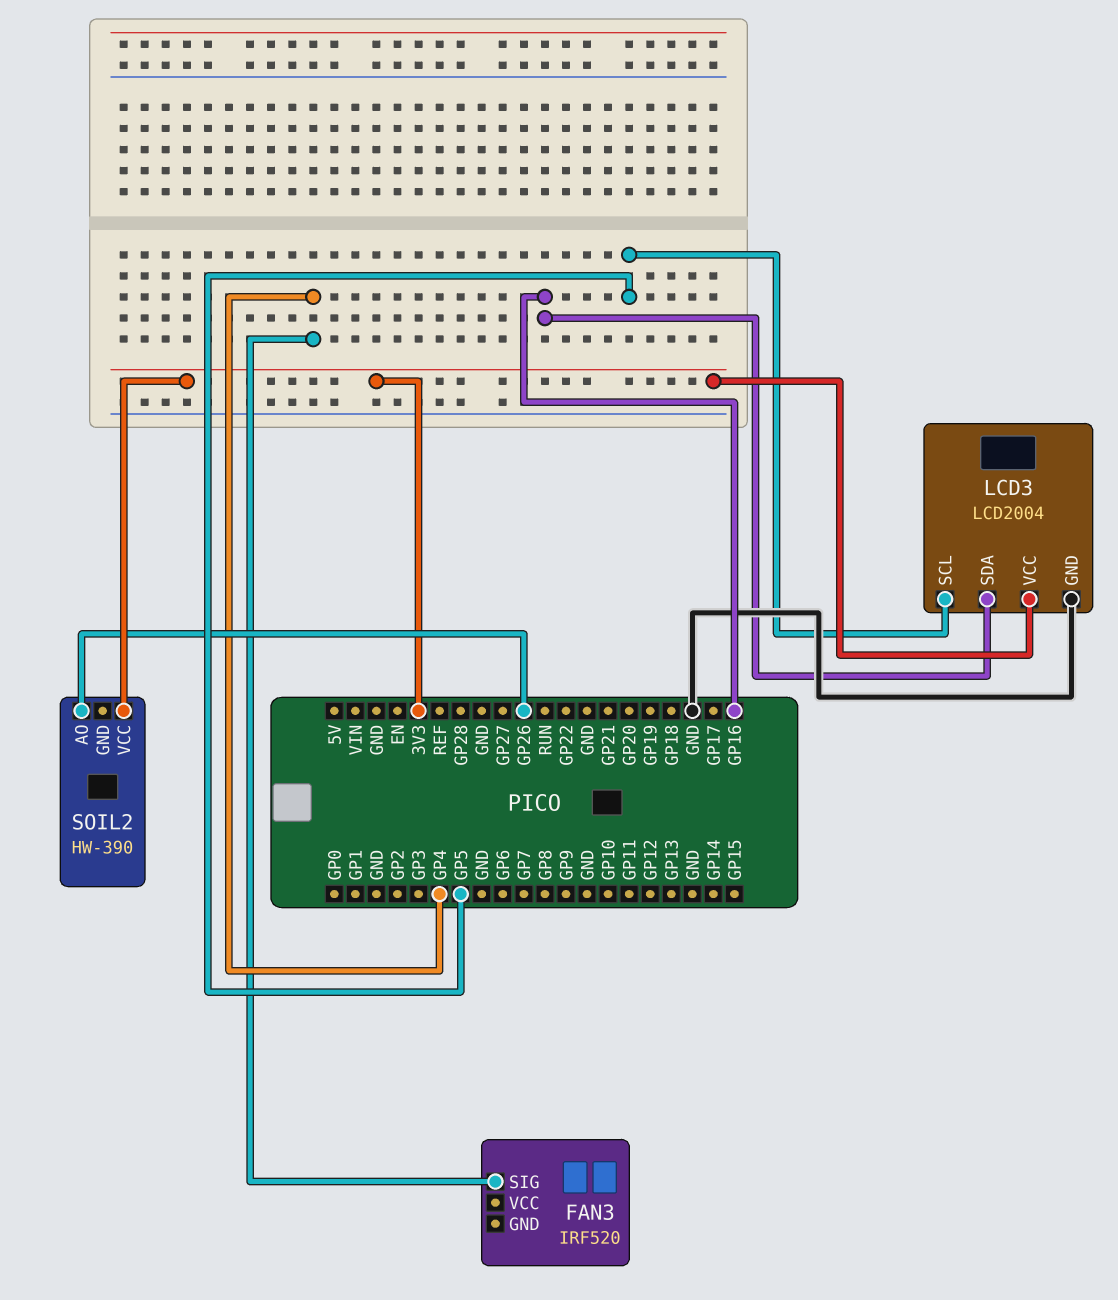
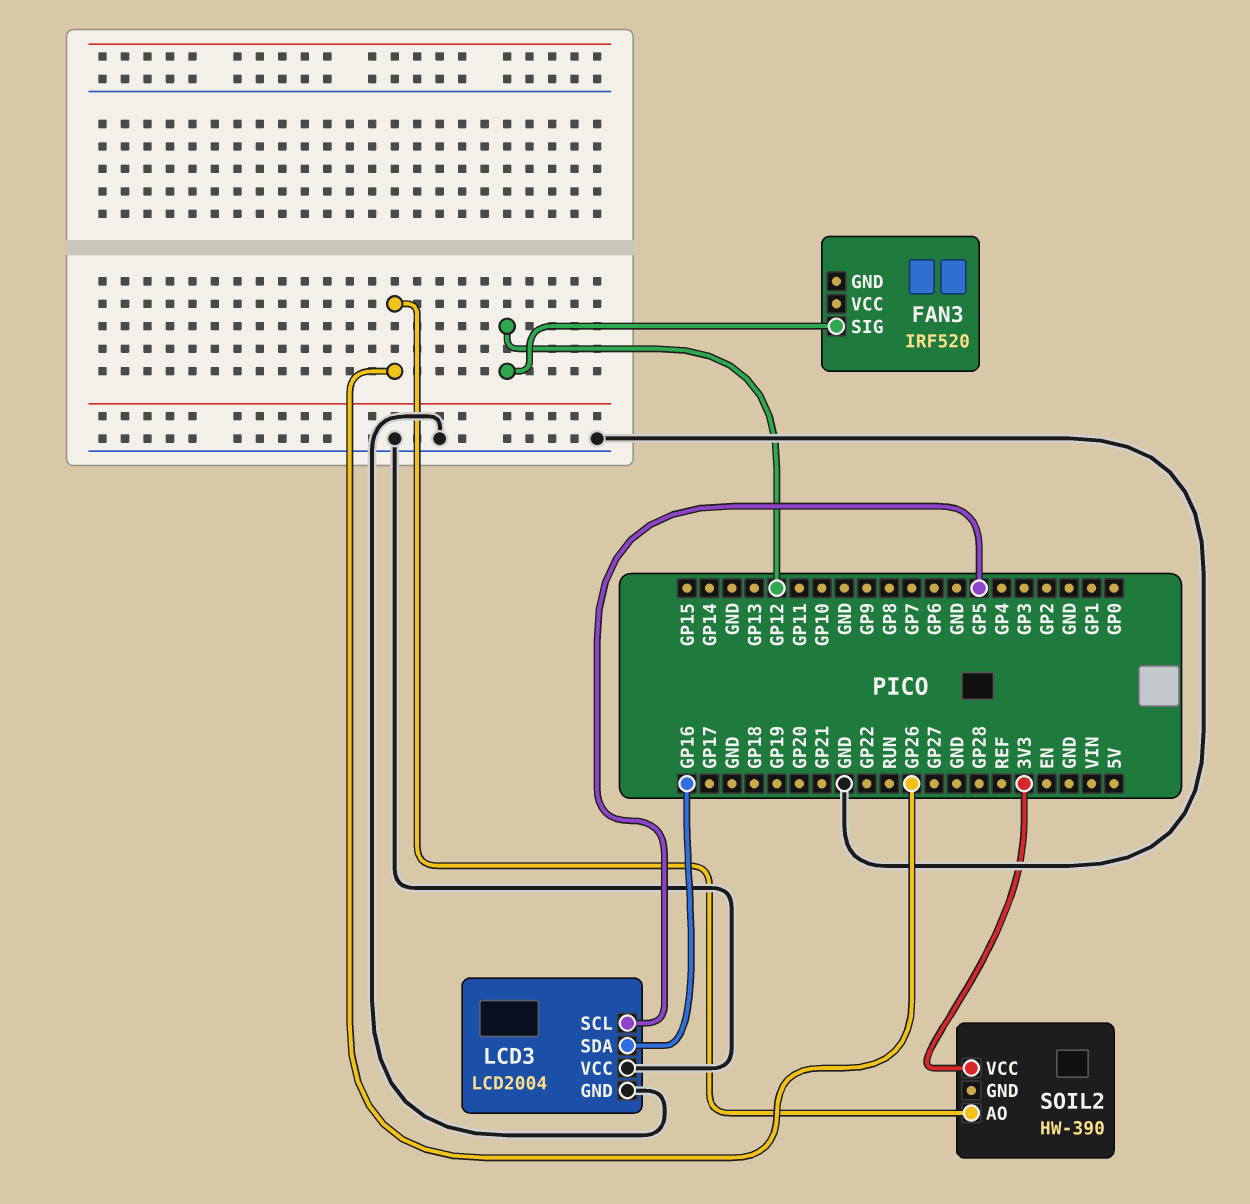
FAN3 pin SIG: GP4 -> GP12
LCD3 pin VCC: 3V3 -> GND

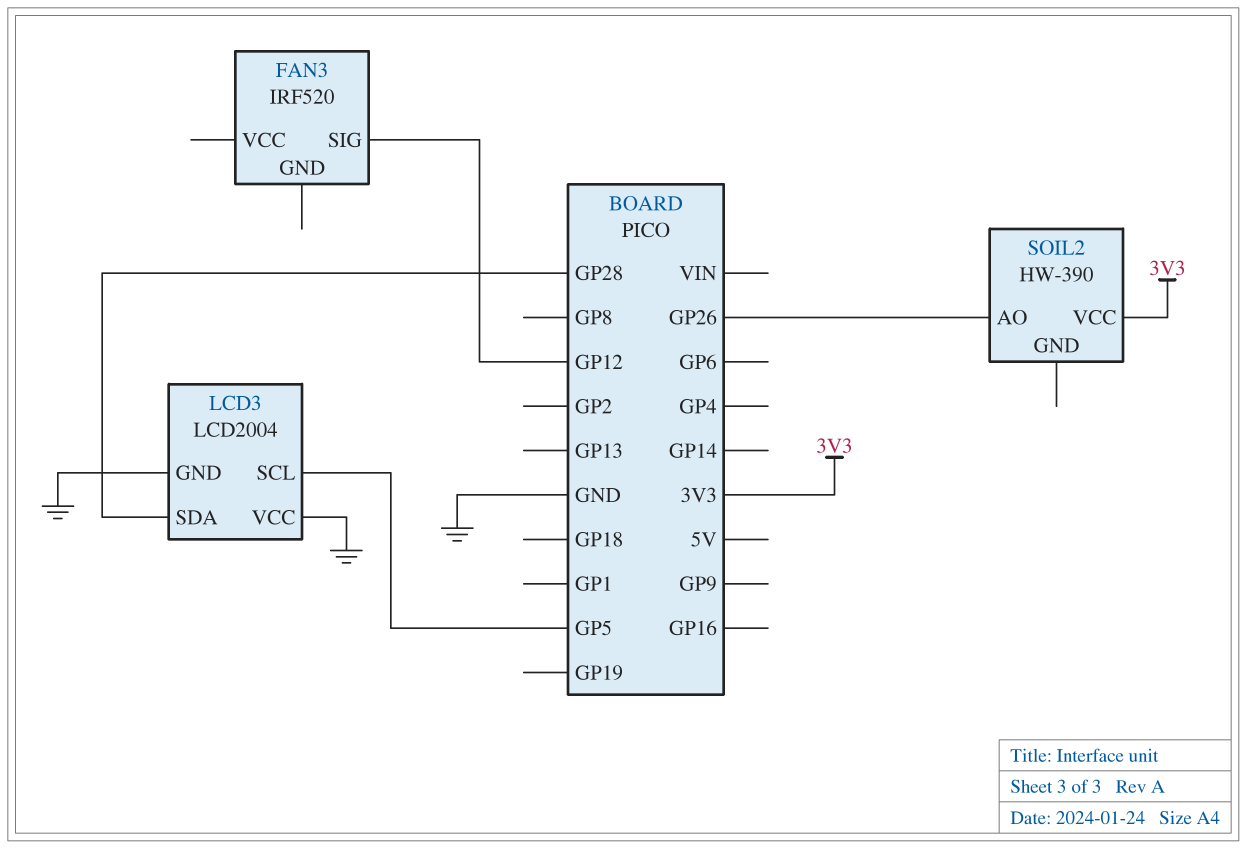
LCD3 pin SDA: GP16 -> GP28

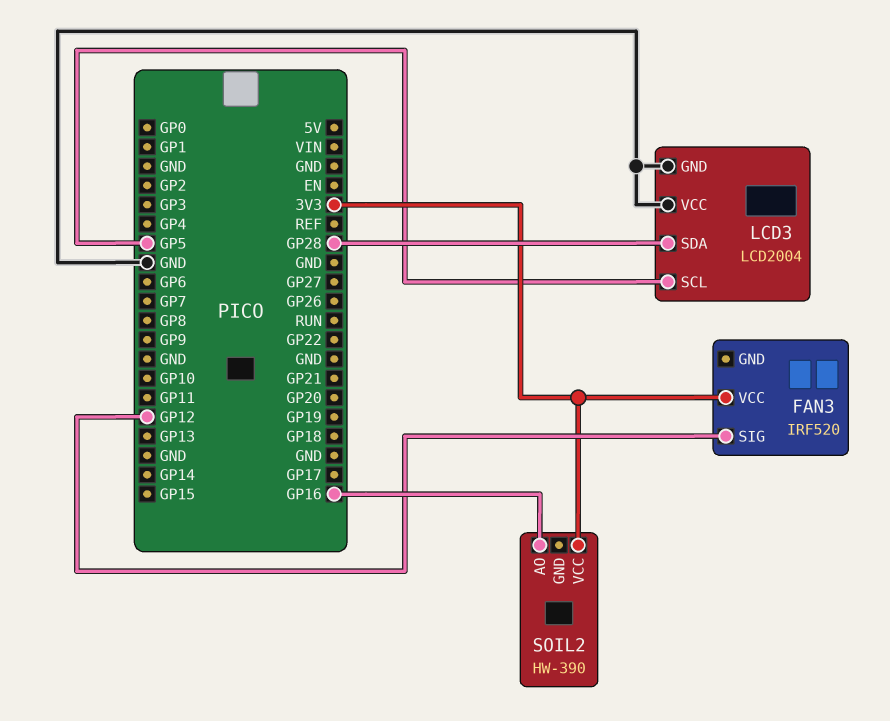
FAN3 pin VCC: none -> 3V3
SOIL2 pin AO: GP26 -> GP16

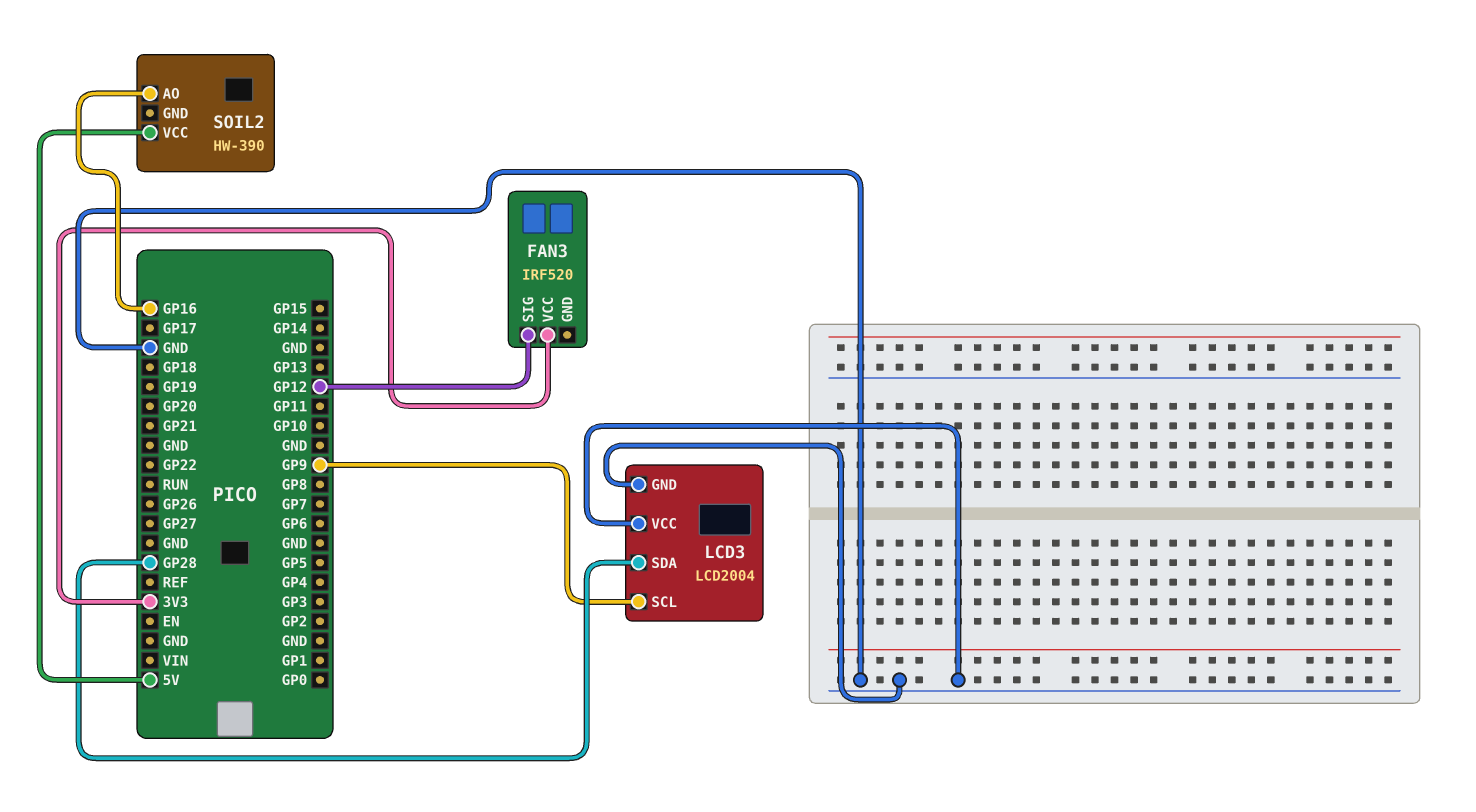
LCD3 pin SCL: GP5 -> GP9
SOIL2 pin VCC: 3V3 -> 5V

